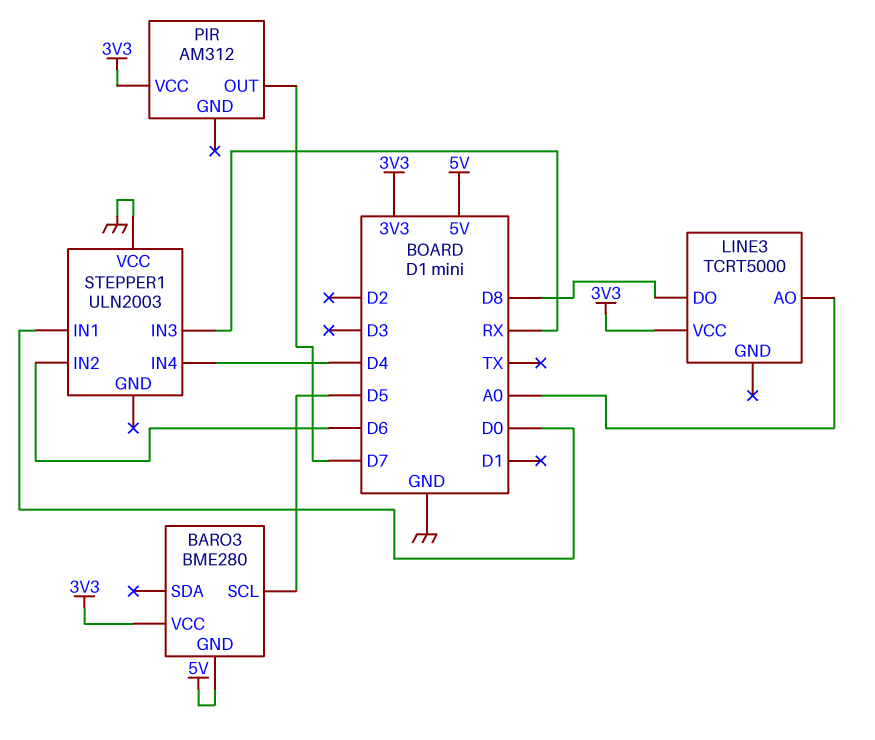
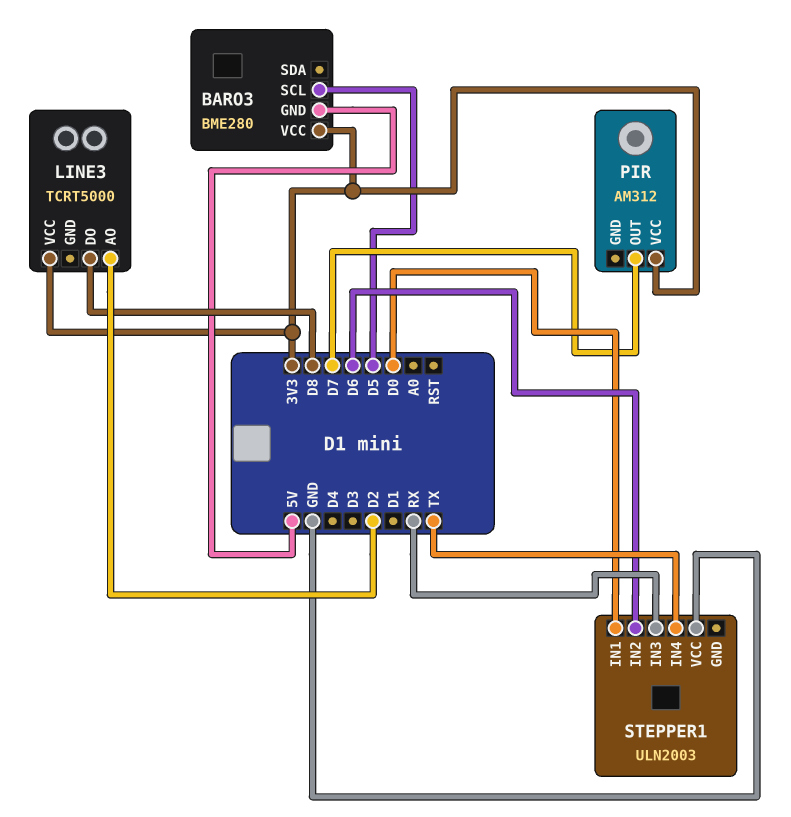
LINE3 pin AO: A0 -> D2
STEPPER1 pin IN4: D4 -> TX

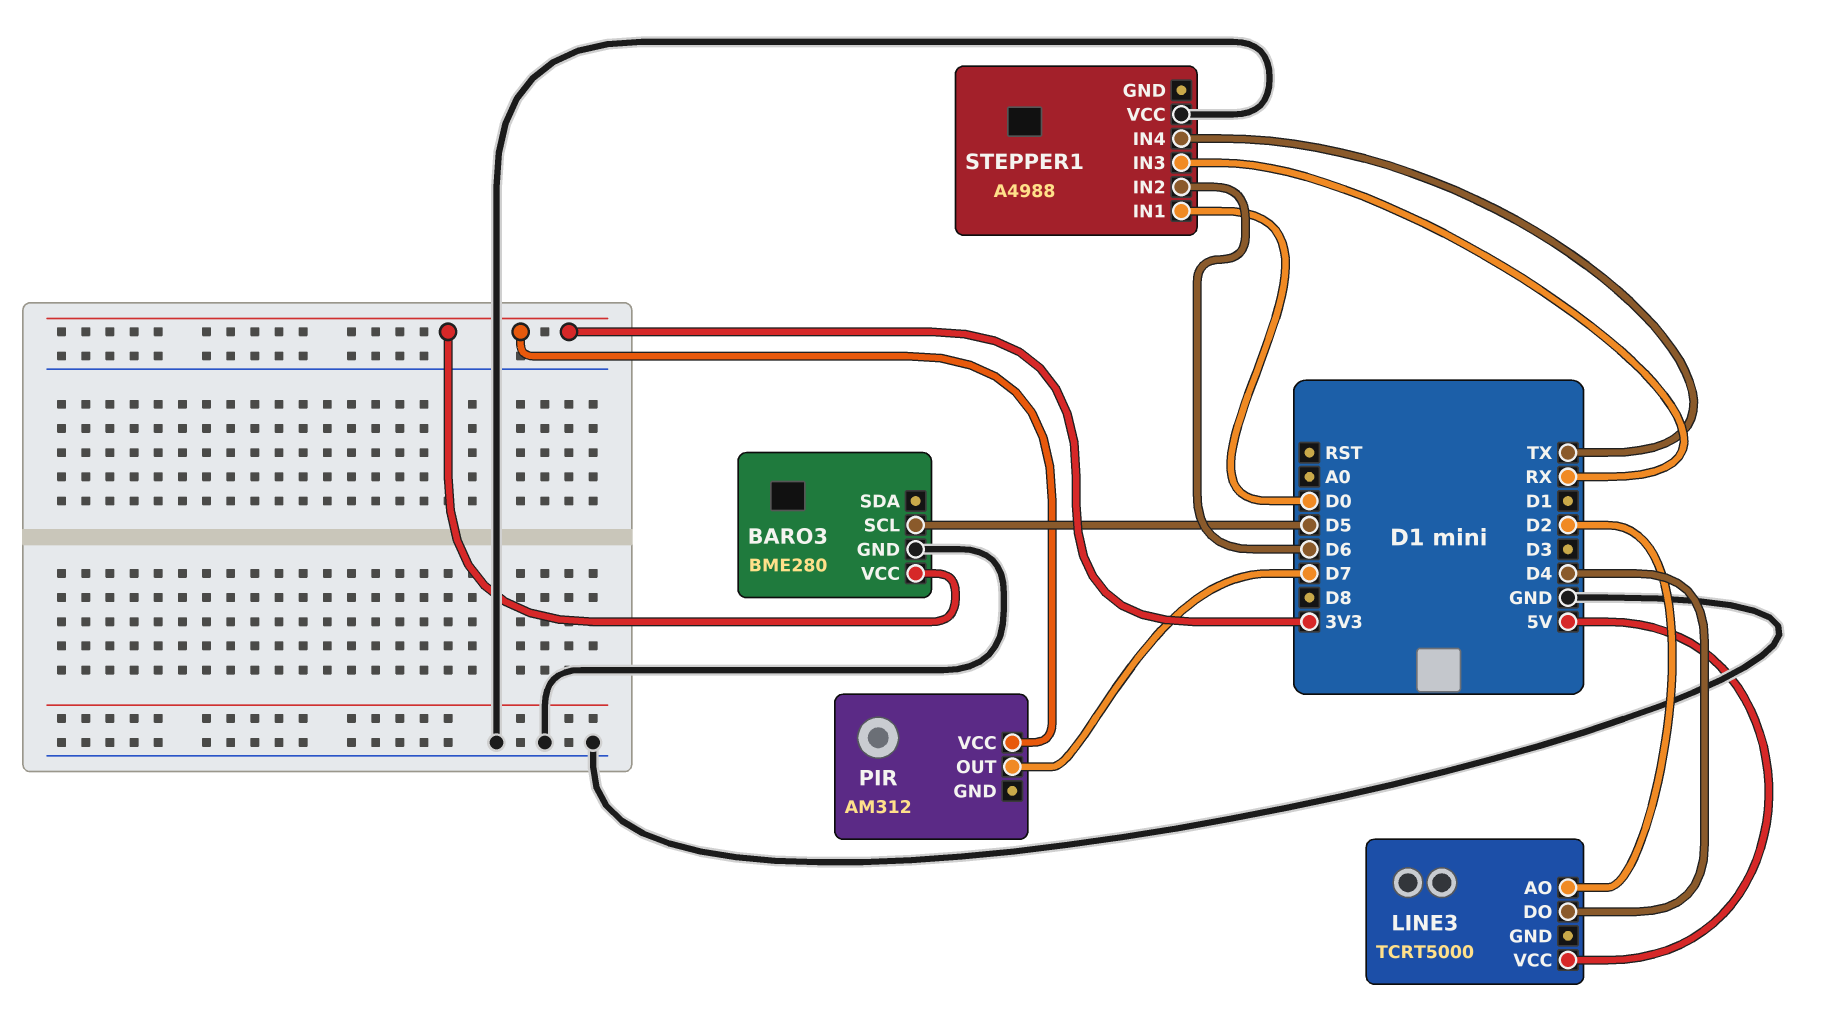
BARO3 pin GND: 5V -> GND
LINE3 pin DO: D8 -> D4
LINE3 pin VCC: 3V3 -> 5V
STEPPER1: ULN2003 -> A4988

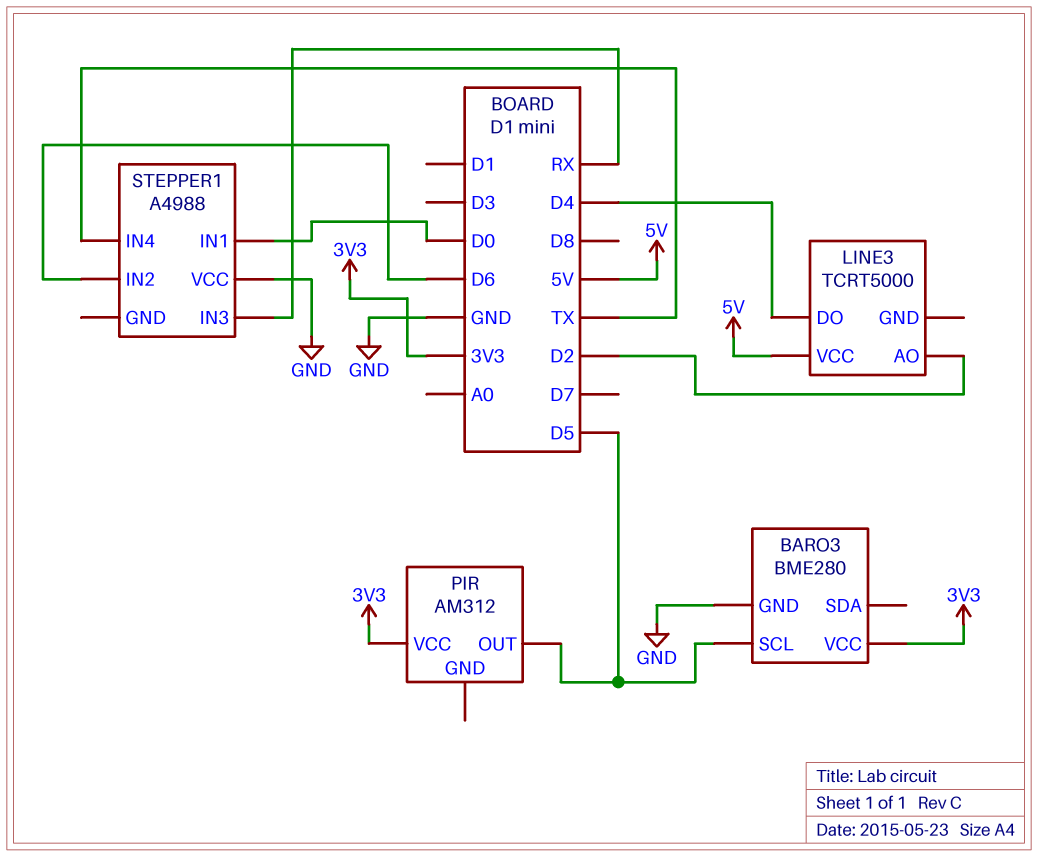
PIR pin OUT: D7 -> D5

